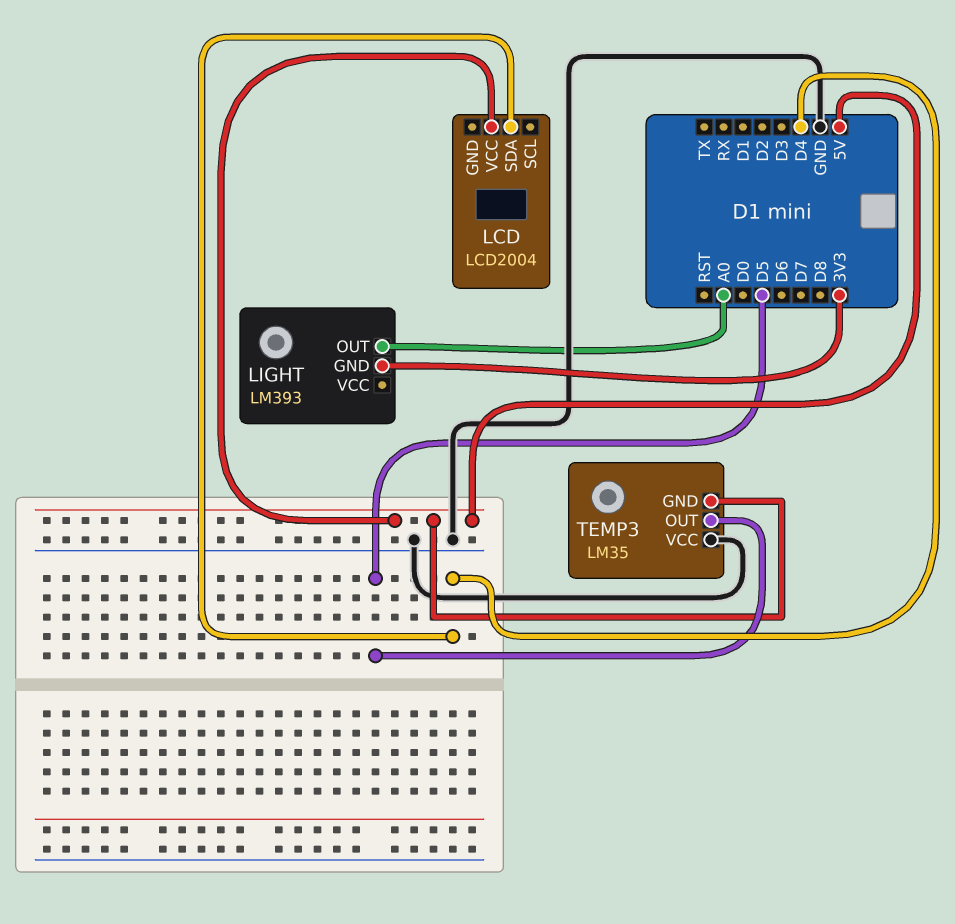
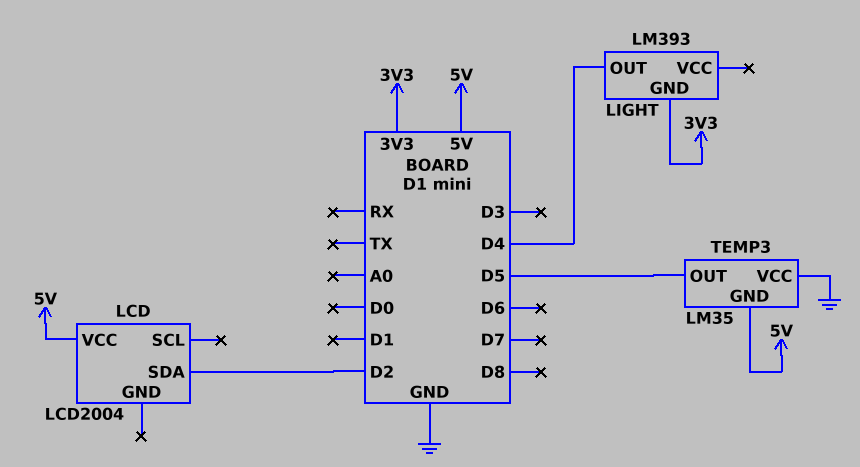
LCD pin SDA: D4 -> D2
LIGHT pin OUT: A0 -> D4

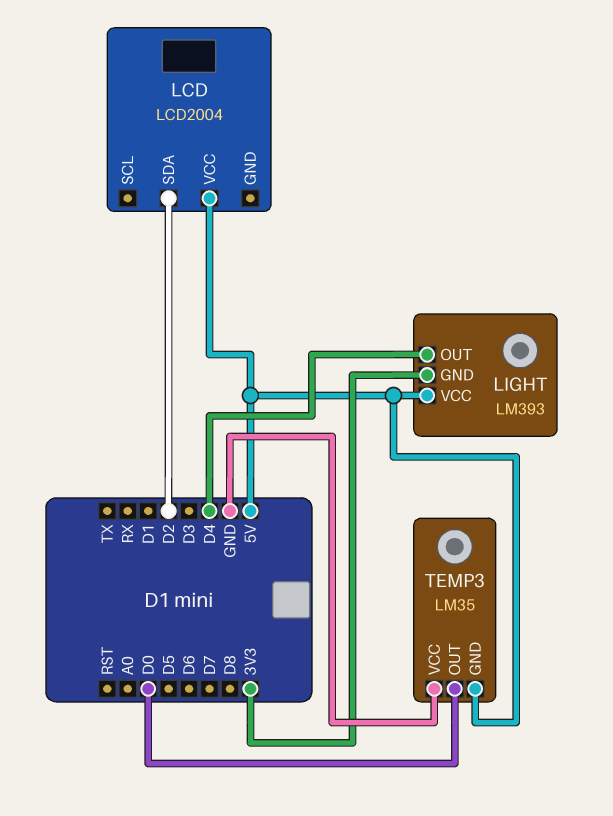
LIGHT pin VCC: none -> 5V
TEMP3 pin OUT: D5 -> D0

